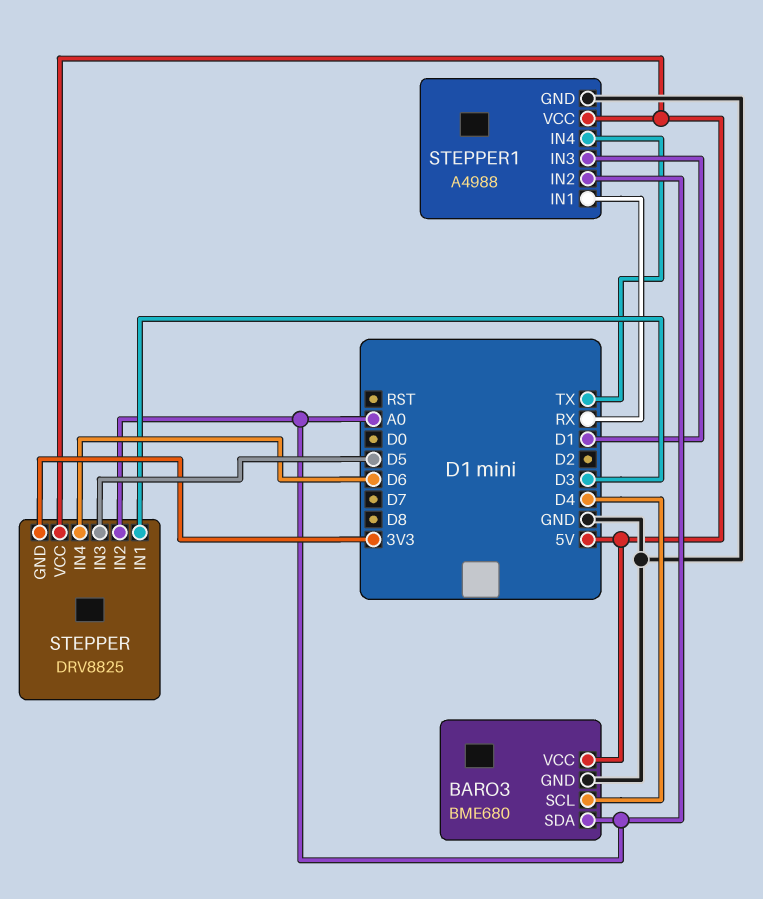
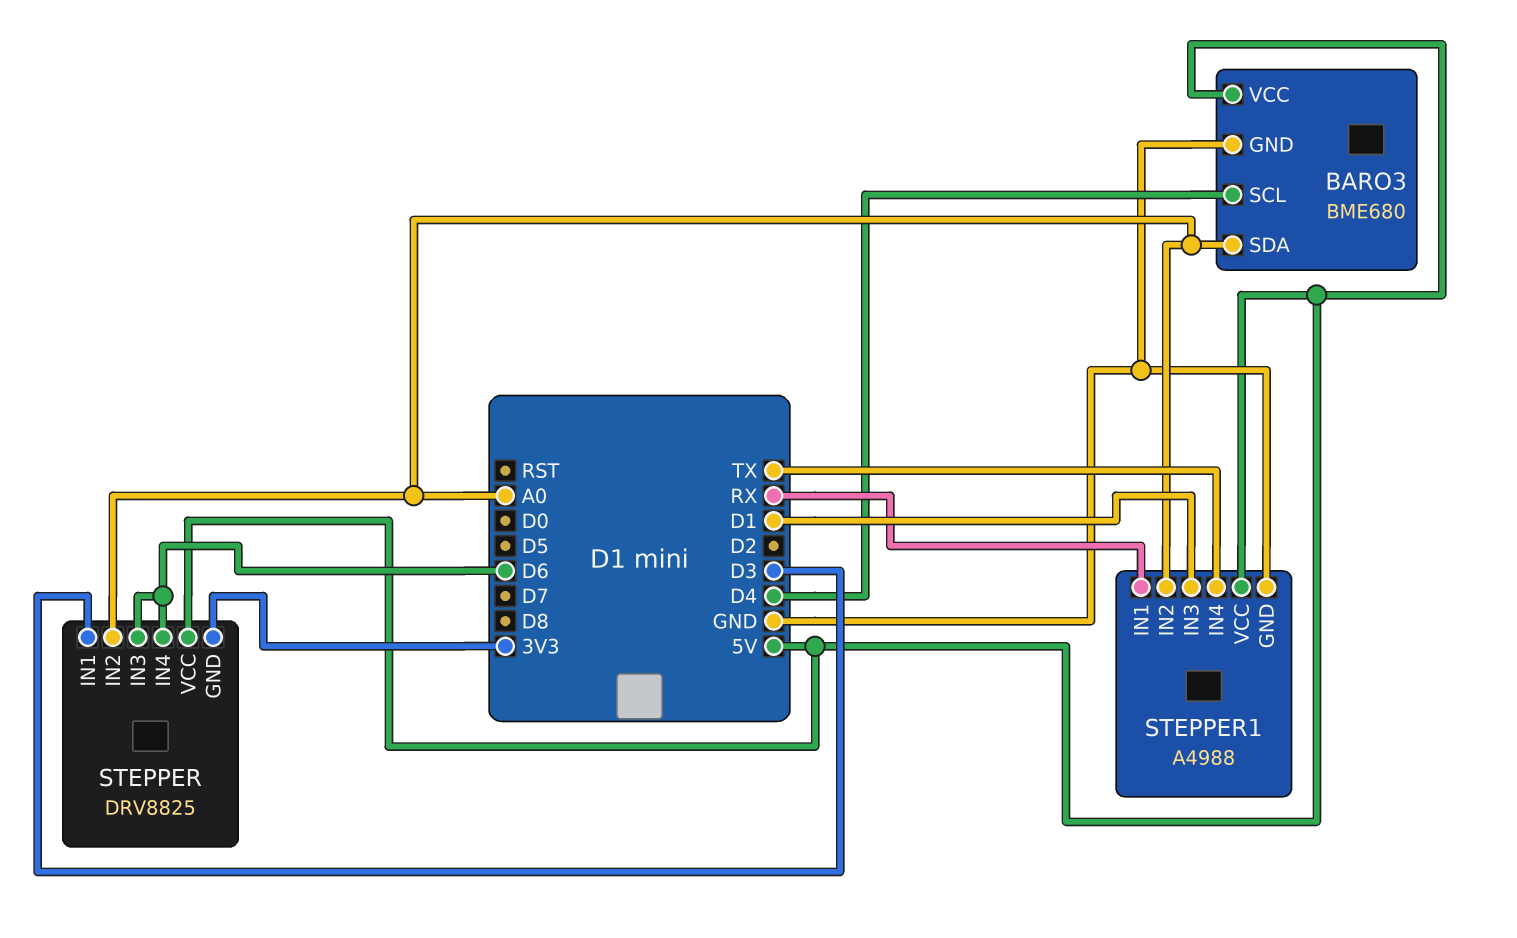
STEPPER pin IN3: D5 -> D6

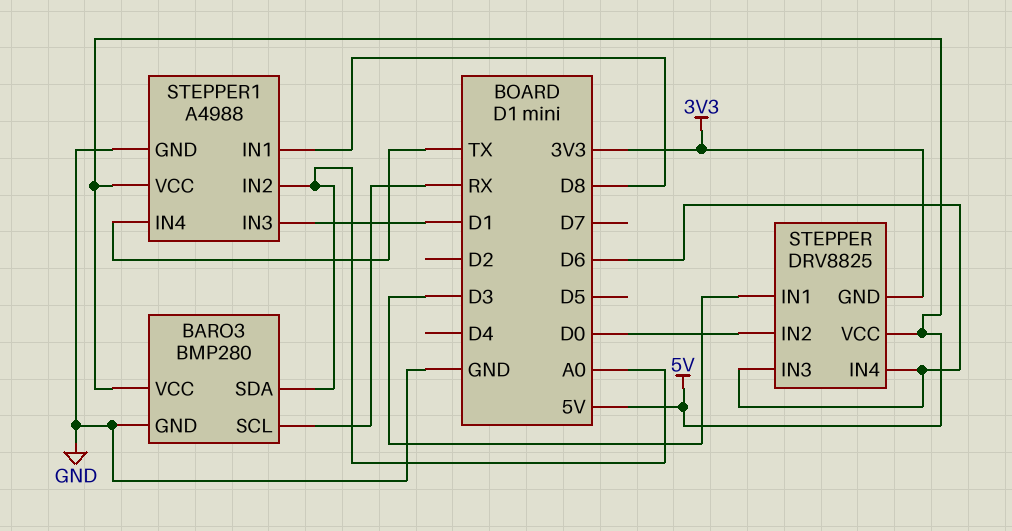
BARO3: BME680 -> BMP280
BARO3 pin SCL: D4 -> RX
STEPPER pin IN2: A0 -> D0
STEPPER1 pin IN1: RX -> D8

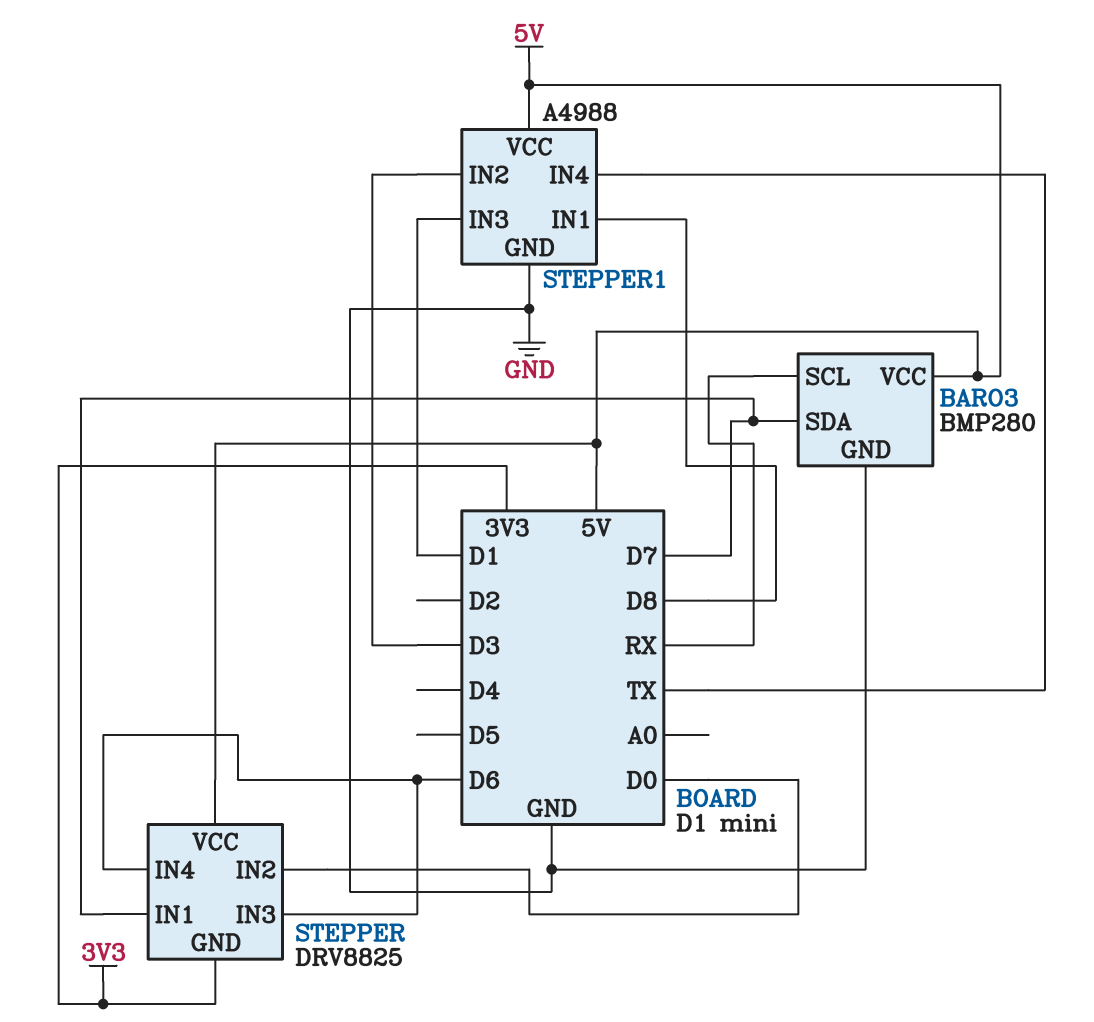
BARO3 pin SDA: A0 -> D7
STEPPER pin IN1: D3 -> D7
STEPPER1 pin IN2: A0 -> D3

